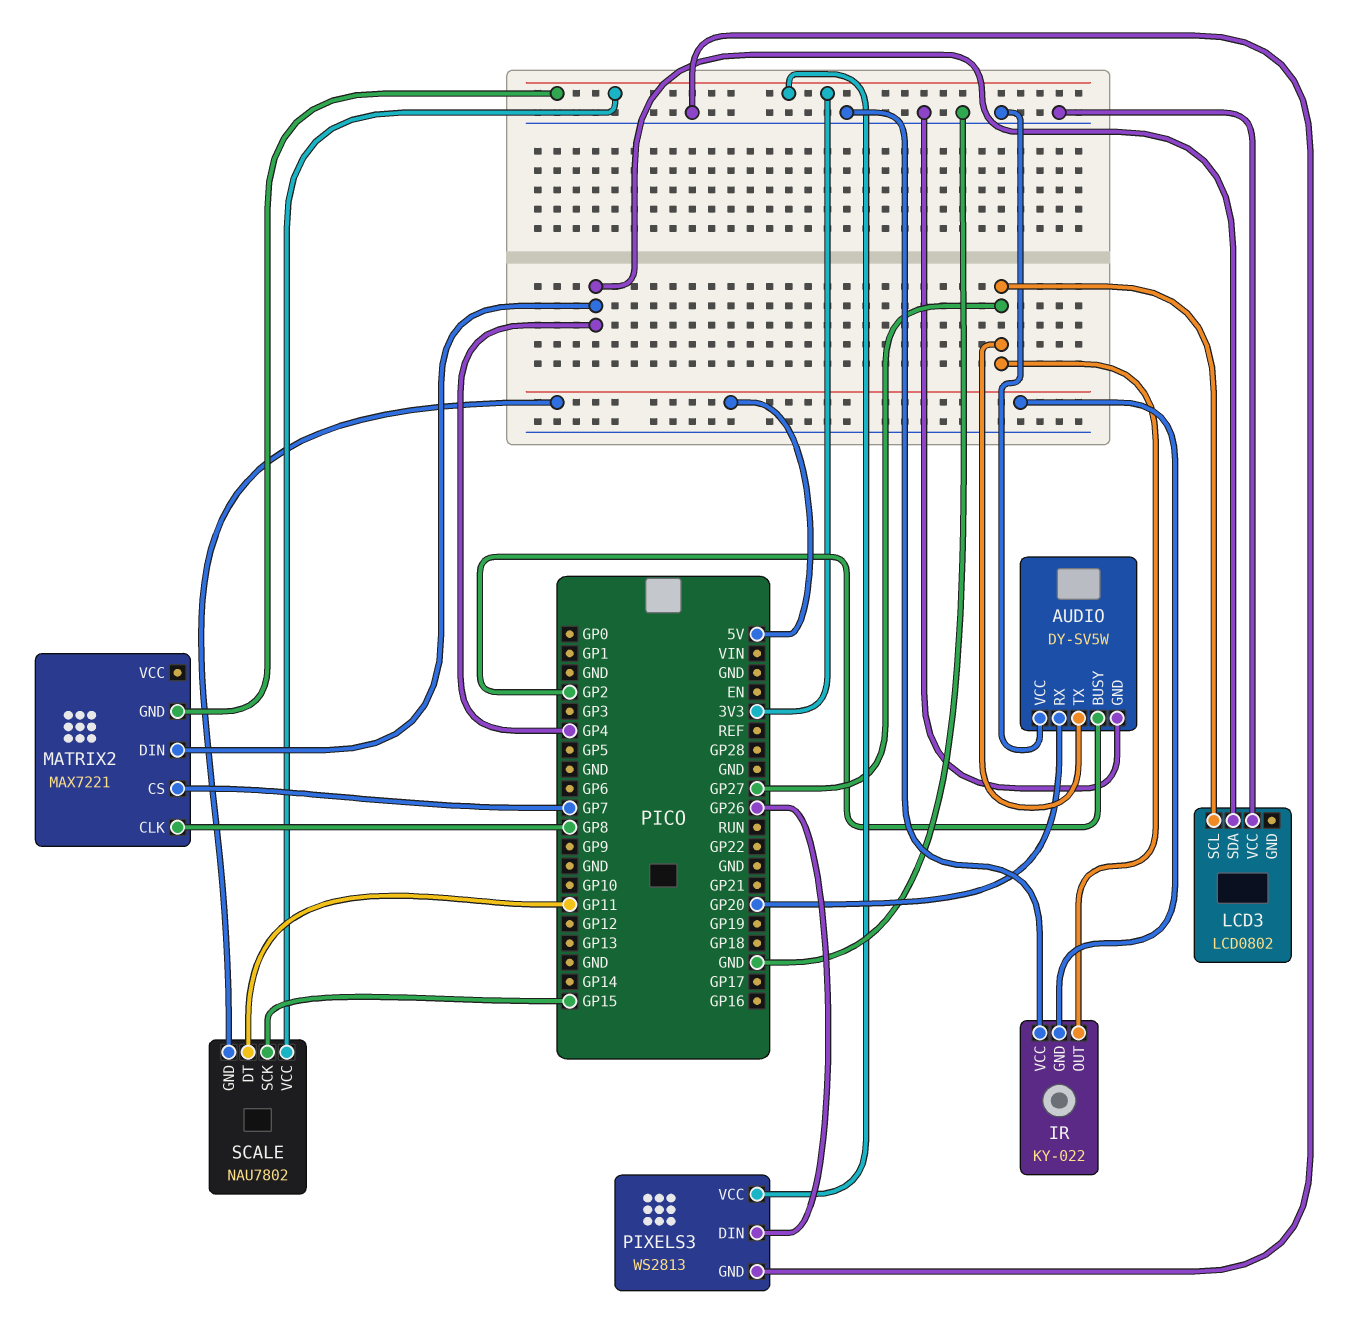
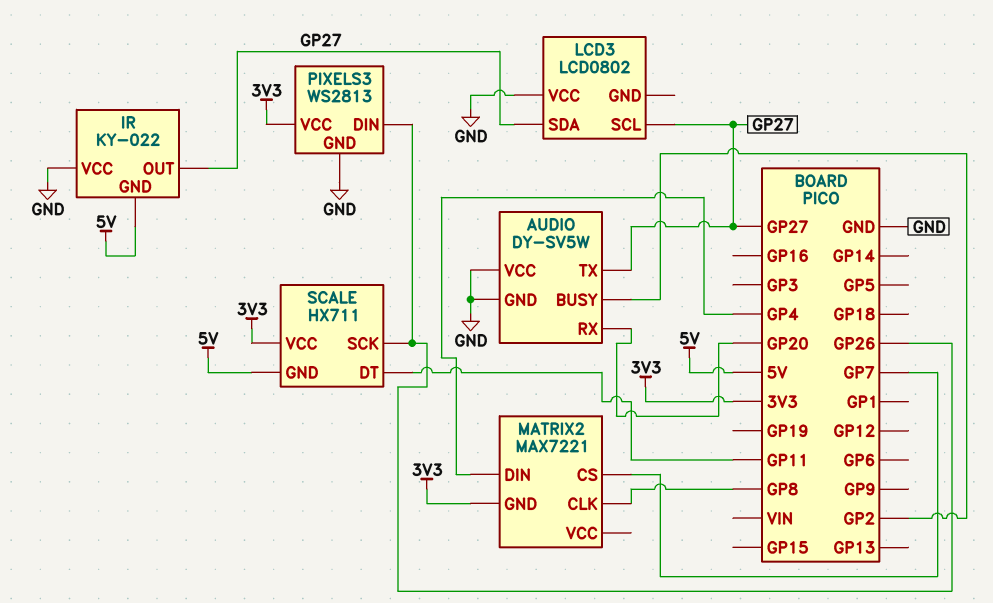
LCD3 pin SDA: GP4 -> GP27
SCALE: NAU7802 -> HX711
SCALE pin SCK: GP15 -> GP26

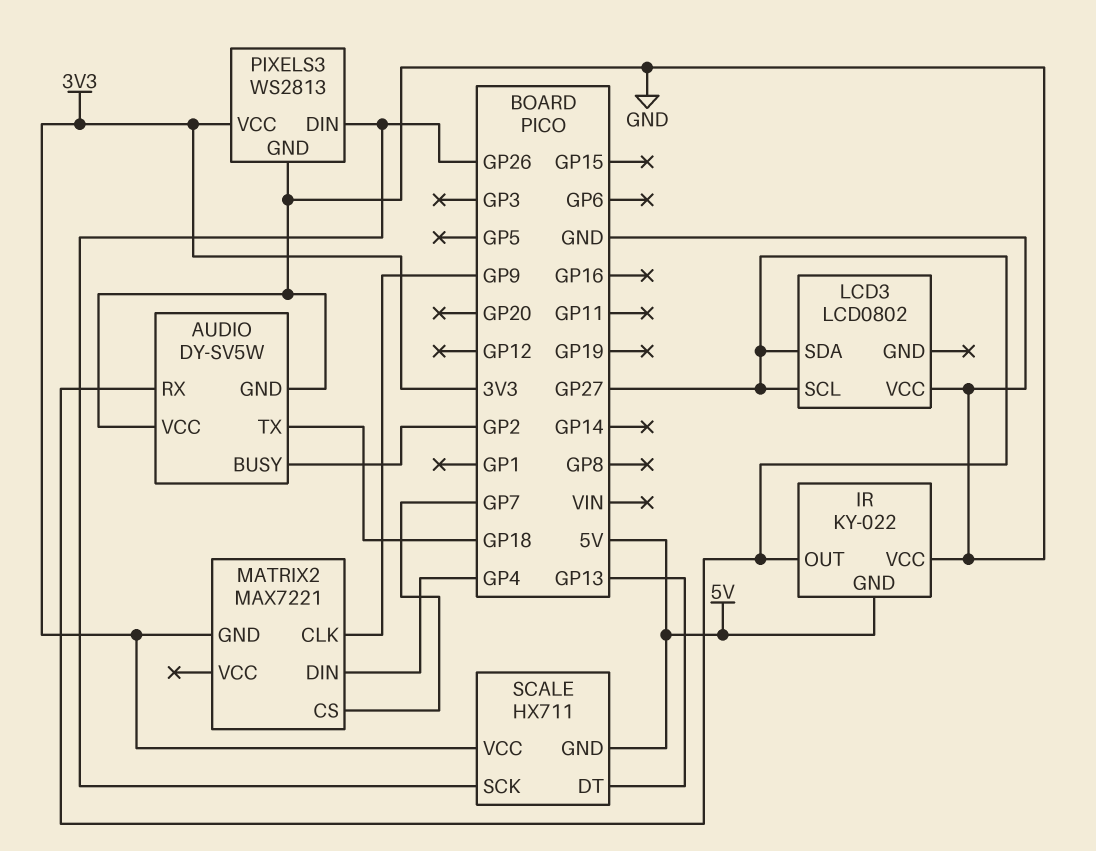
AUDIO pin RX: GP20 -> GP27
AUDIO pin TX: GP27 -> GP18
MATRIX2 pin CLK: GP8 -> GP9
SCALE pin DT: GP11 -> GP13

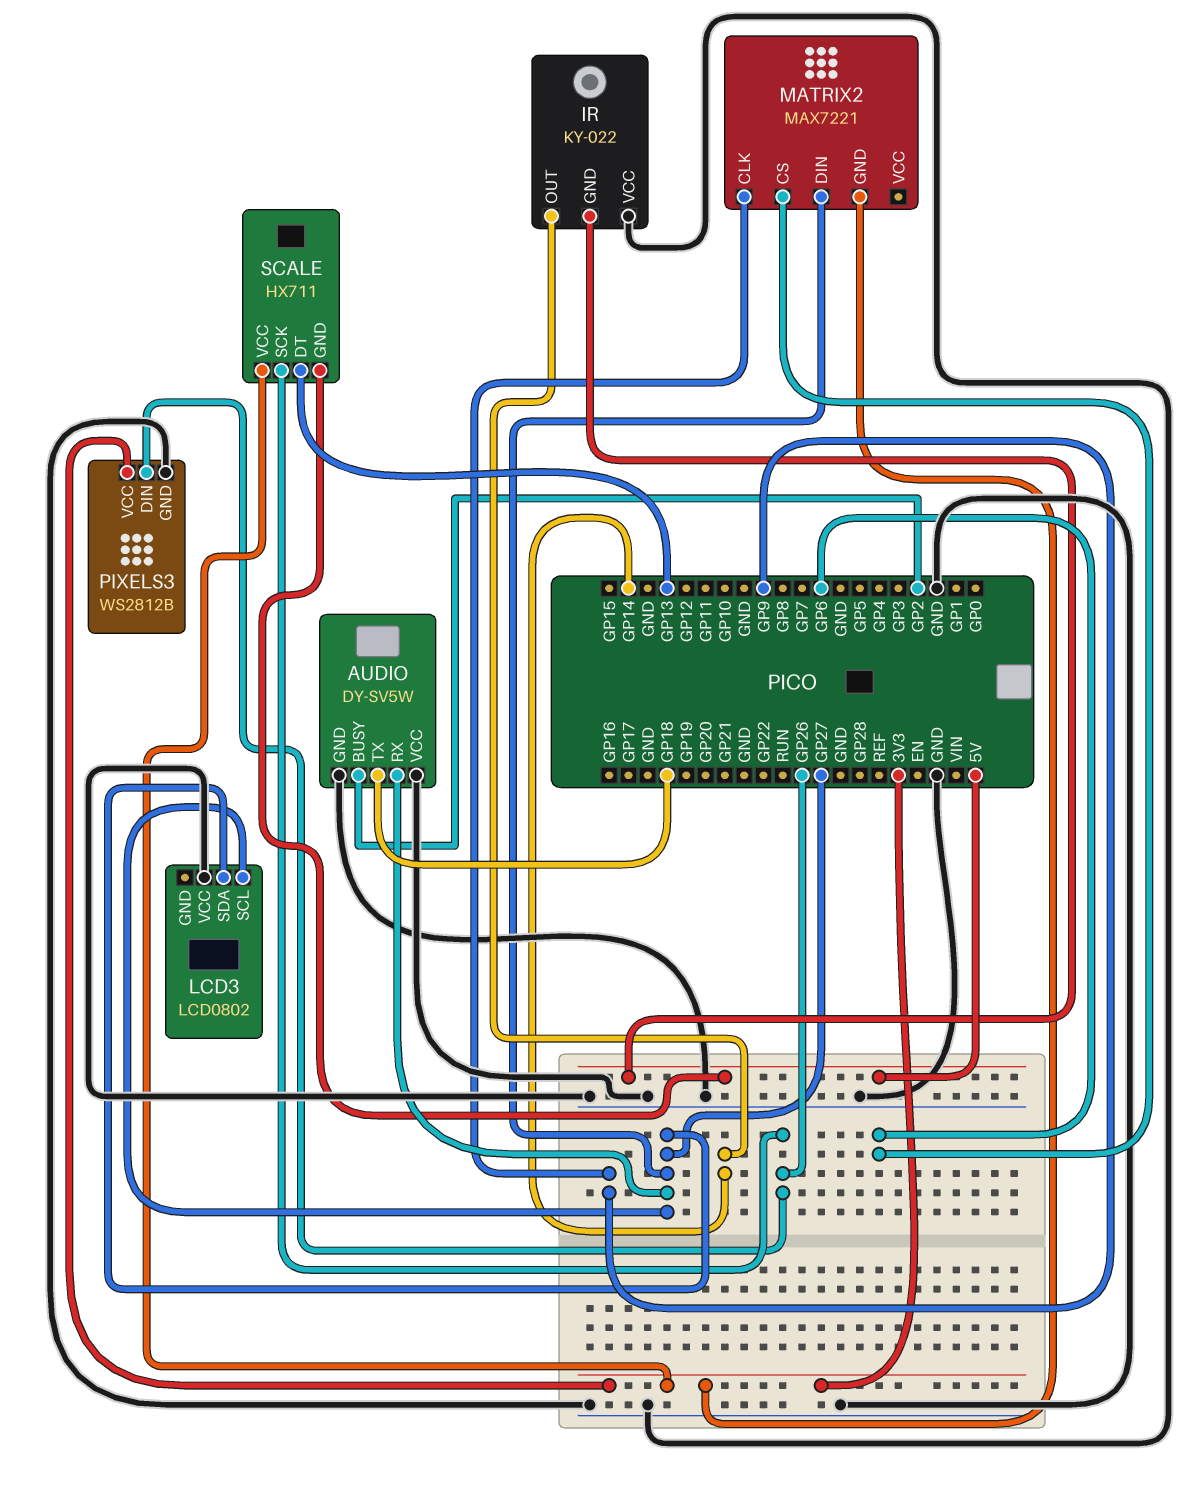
IR pin OUT: GP27 -> GP14
MATRIX2 pin CS: GP7 -> GP6
MATRIX2 pin DIN: GP4 -> GP27
PIXELS3: WS2813 -> WS2812B

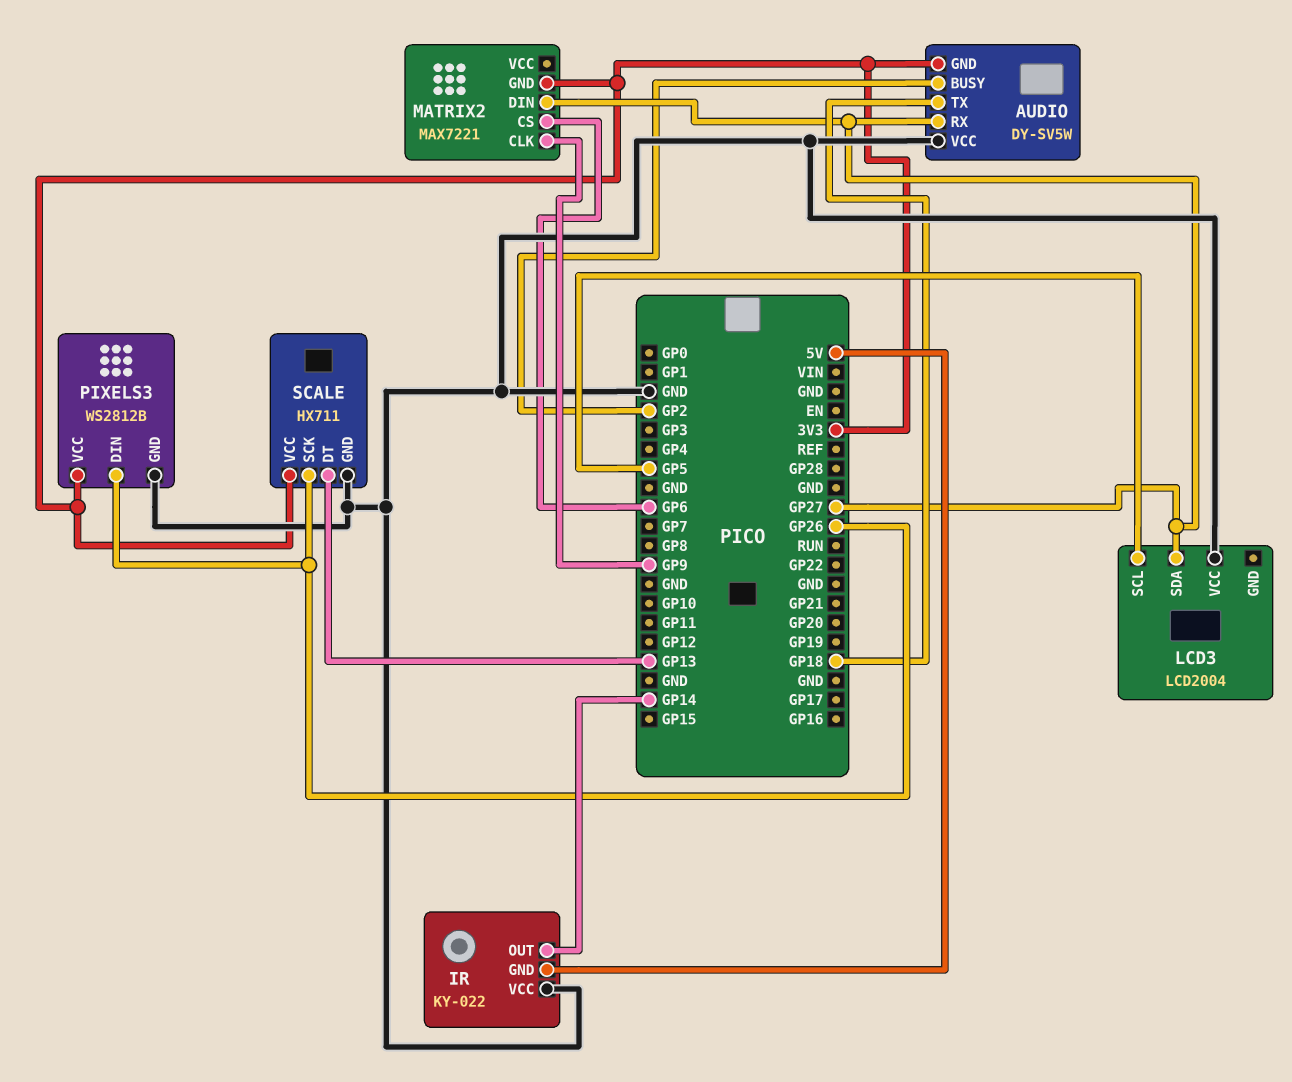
AUDIO pin GND: GND -> 3V3
LCD3: LCD0802 -> LCD2004
LCD3 pin SCL: GP27 -> GP5
SCALE pin GND: 5V -> GND

